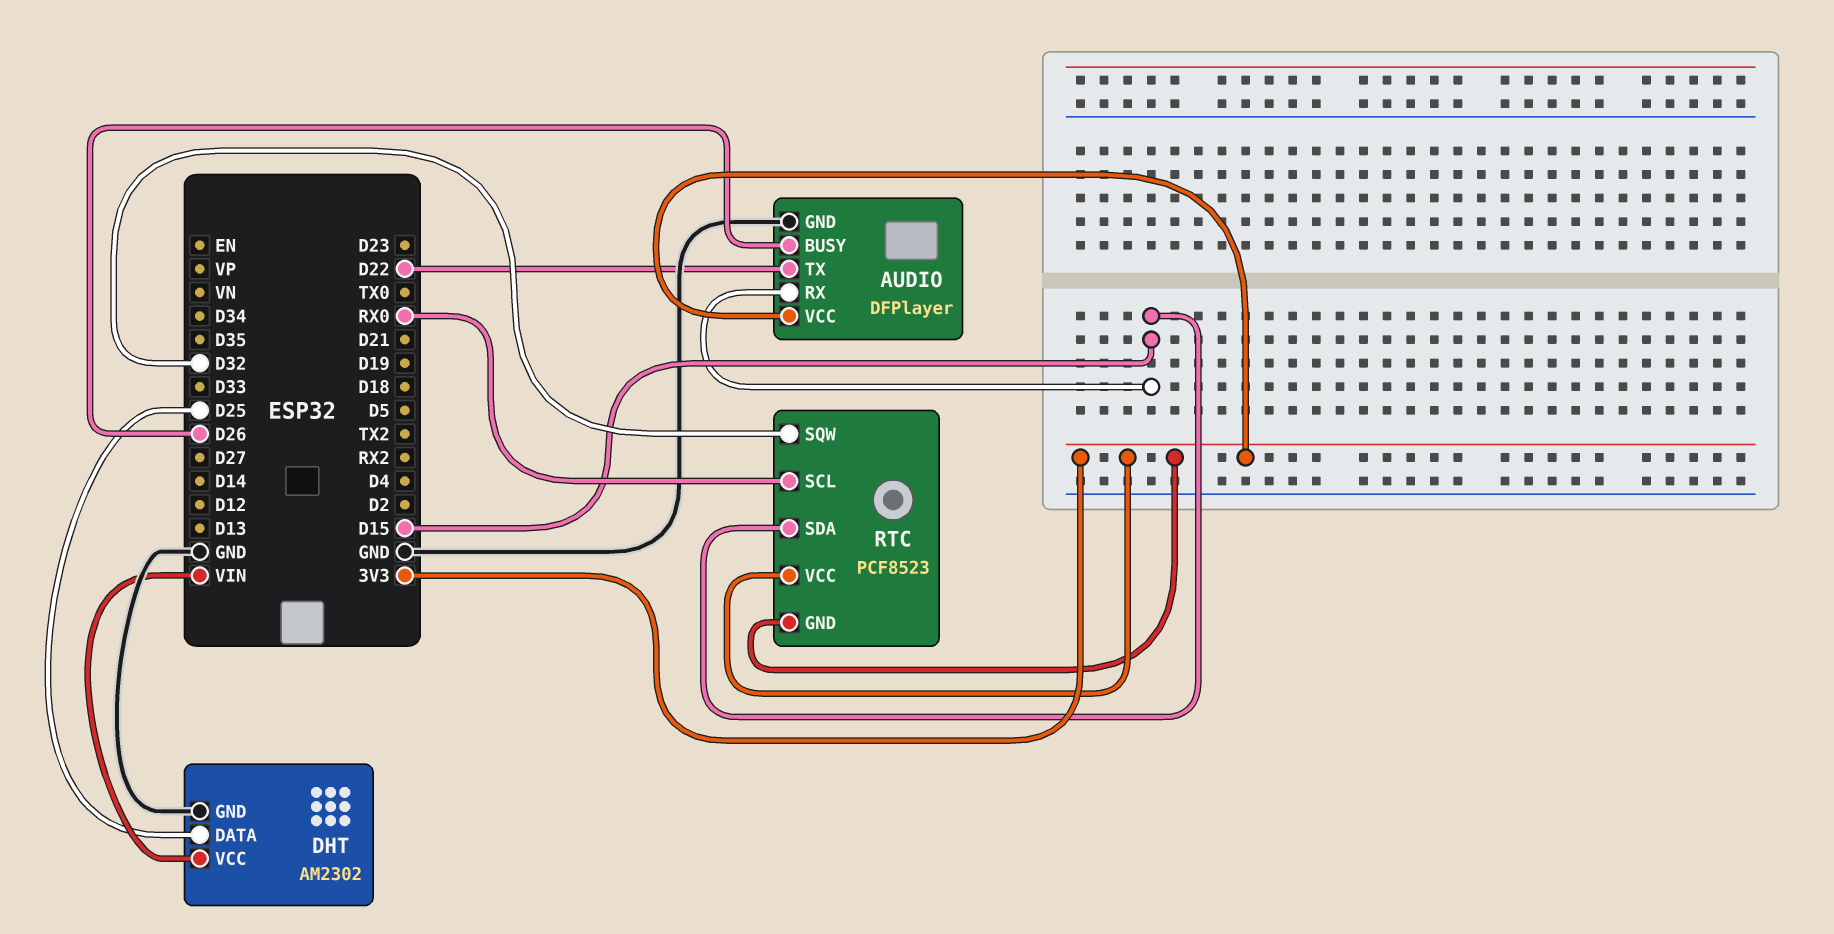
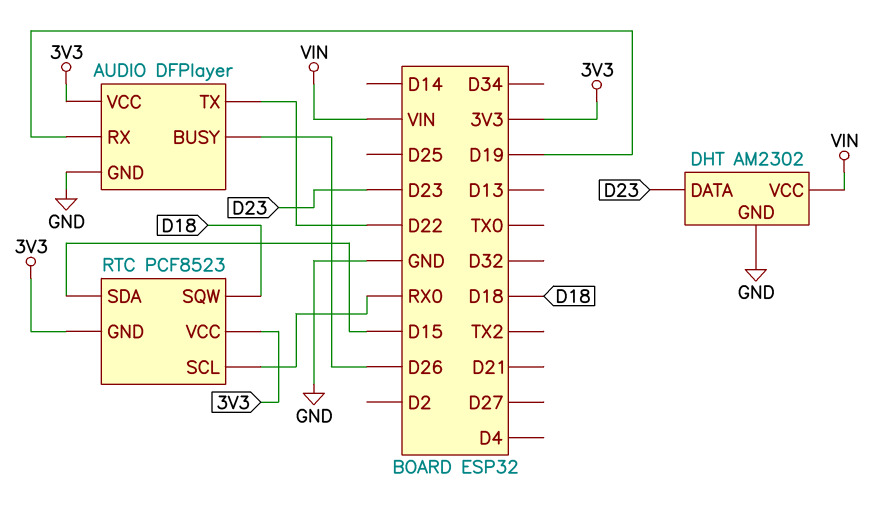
AUDIO pin RX: D15 -> D19
DHT pin DATA: D25 -> D23
RTC pin SQW: D32 -> D18

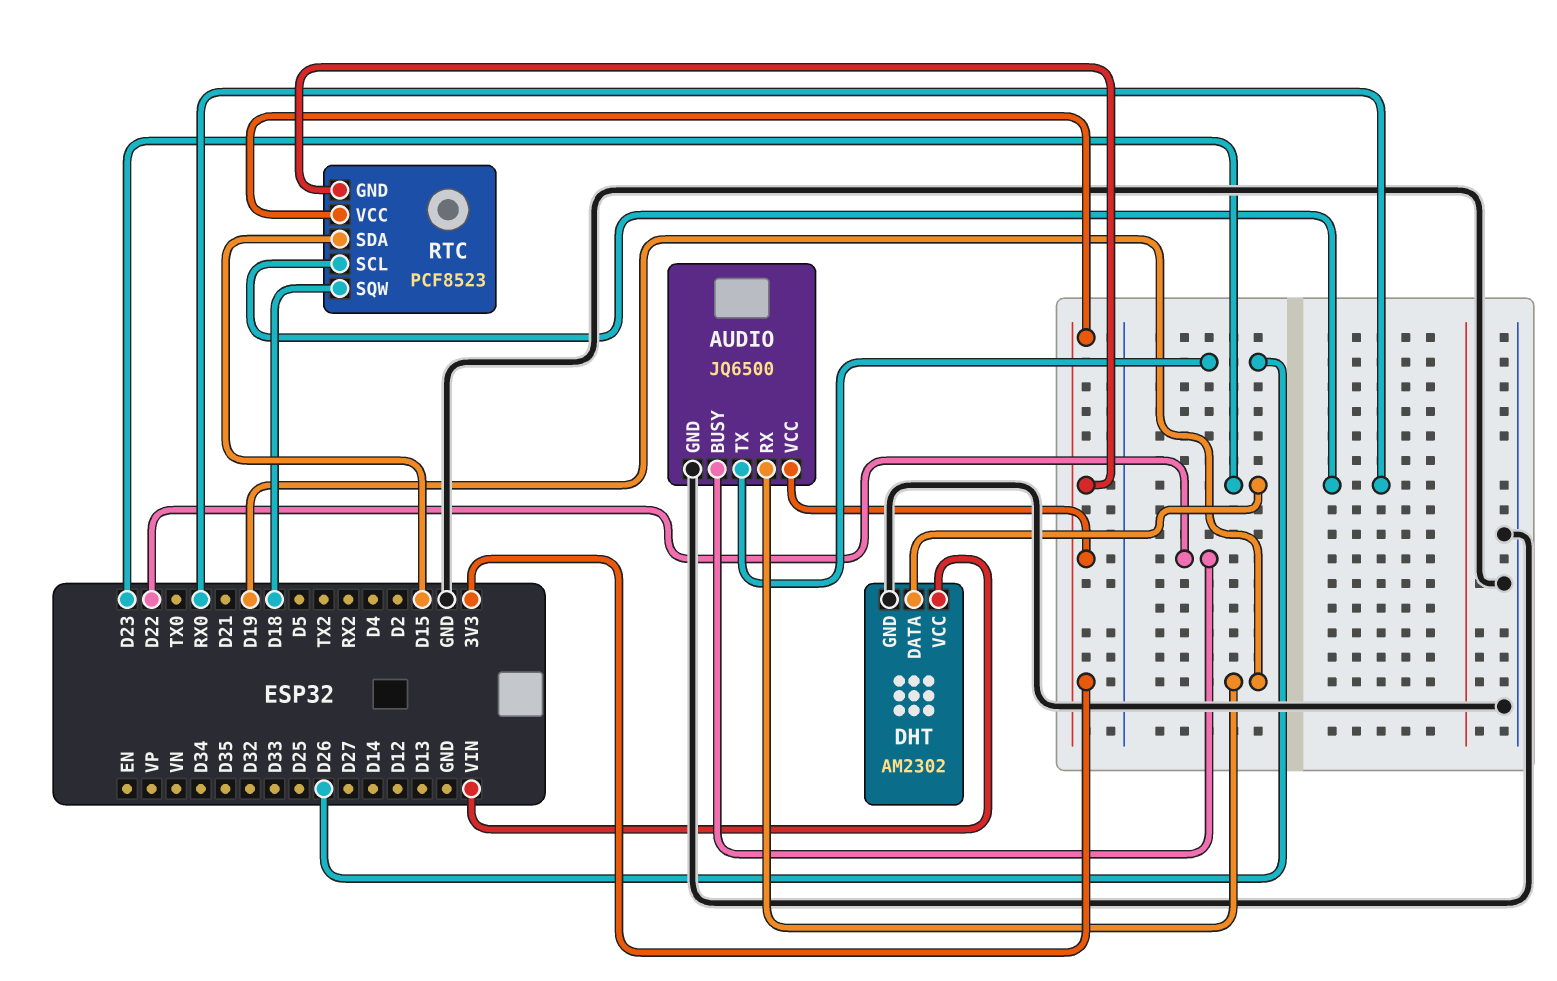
AUDIO: DFPlayer -> JQ6500
AUDIO pin BUSY: D26 -> D22
AUDIO pin TX: D22 -> D26

